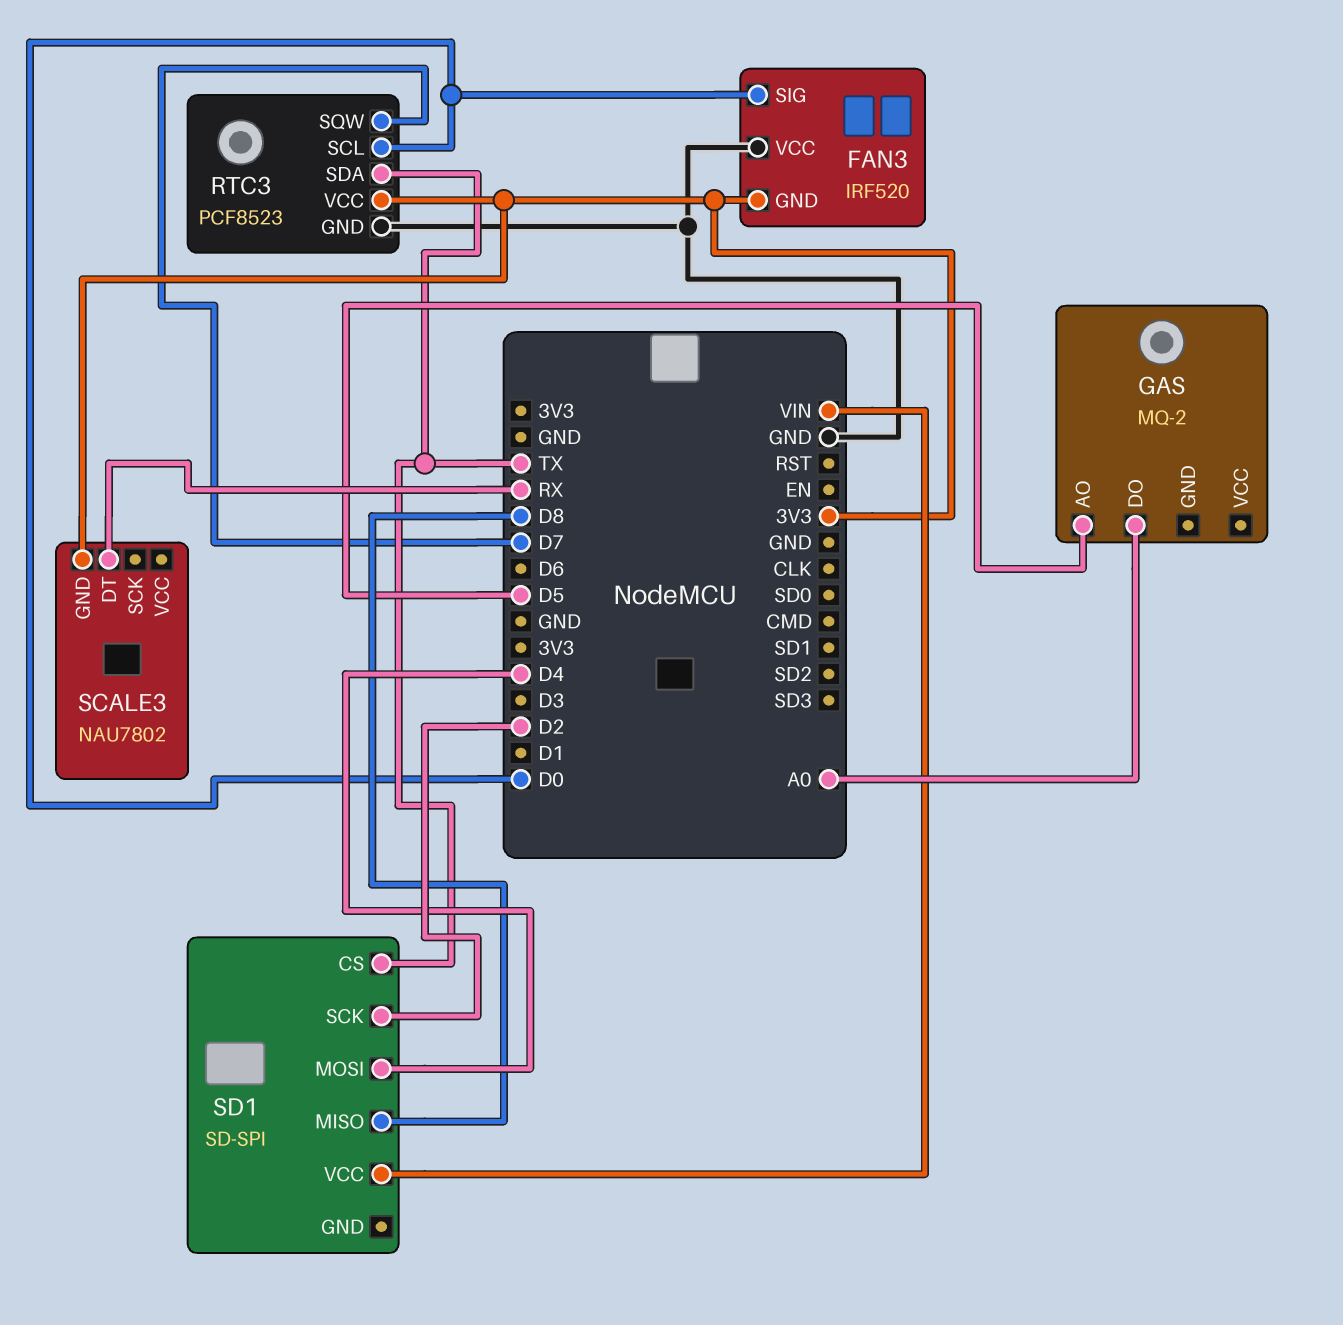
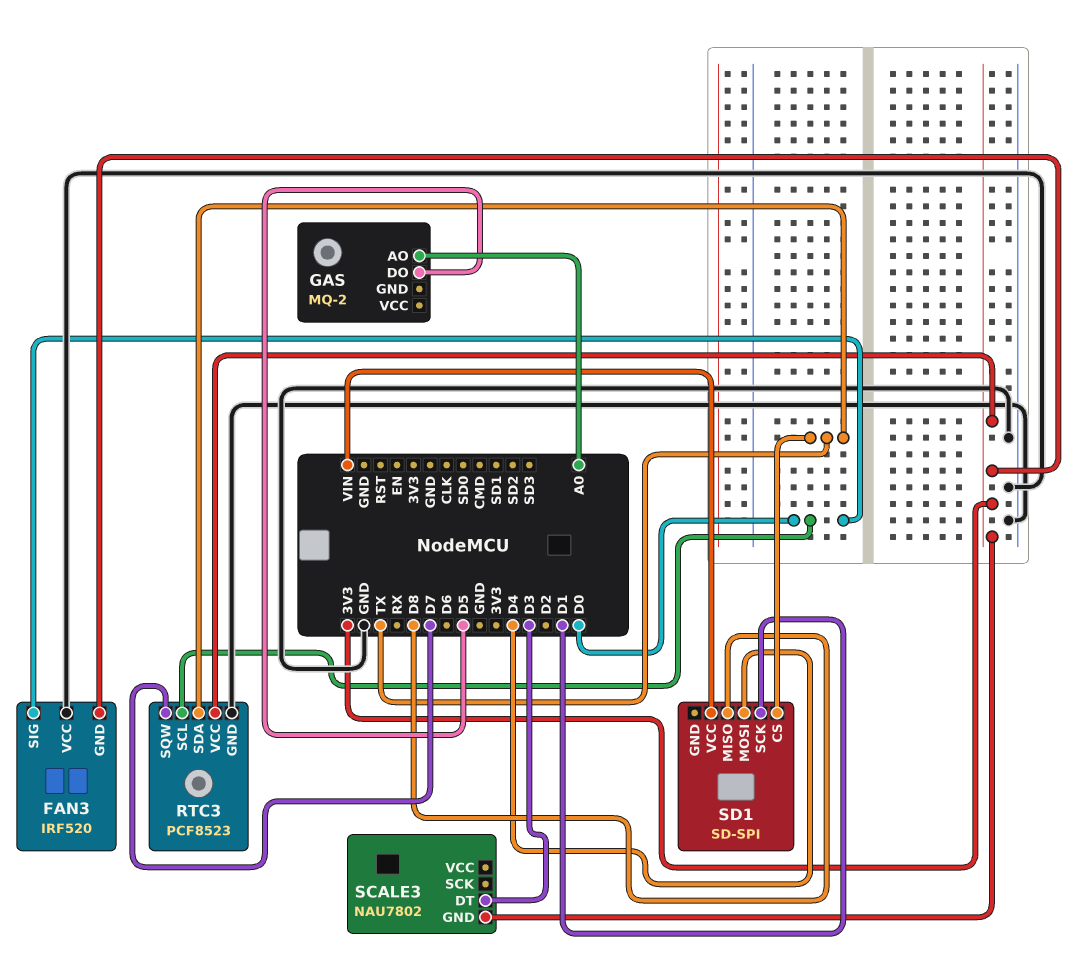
GAS pin AO: D5 -> A0
GAS pin DO: A0 -> D5
SCALE3 pin DT: RX -> D3
SD1 pin SCK: D2 -> D1

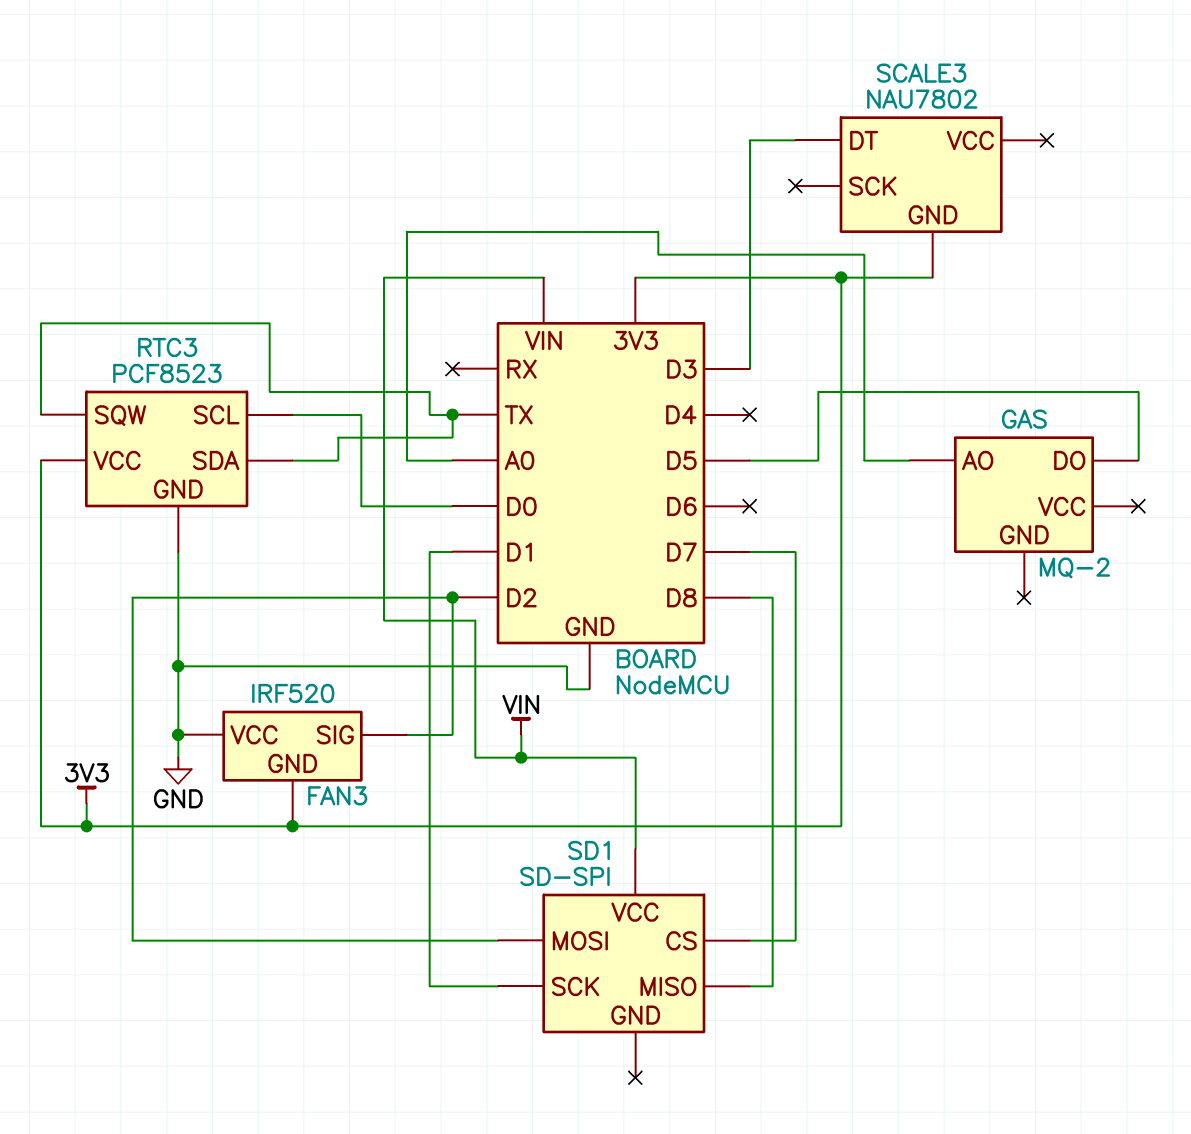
FAN3 pin SIG: D0 -> D2
RTC3 pin SQW: D7 -> TX
SD1 pin CS: TX -> D7
SD1 pin MOSI: D4 -> D2

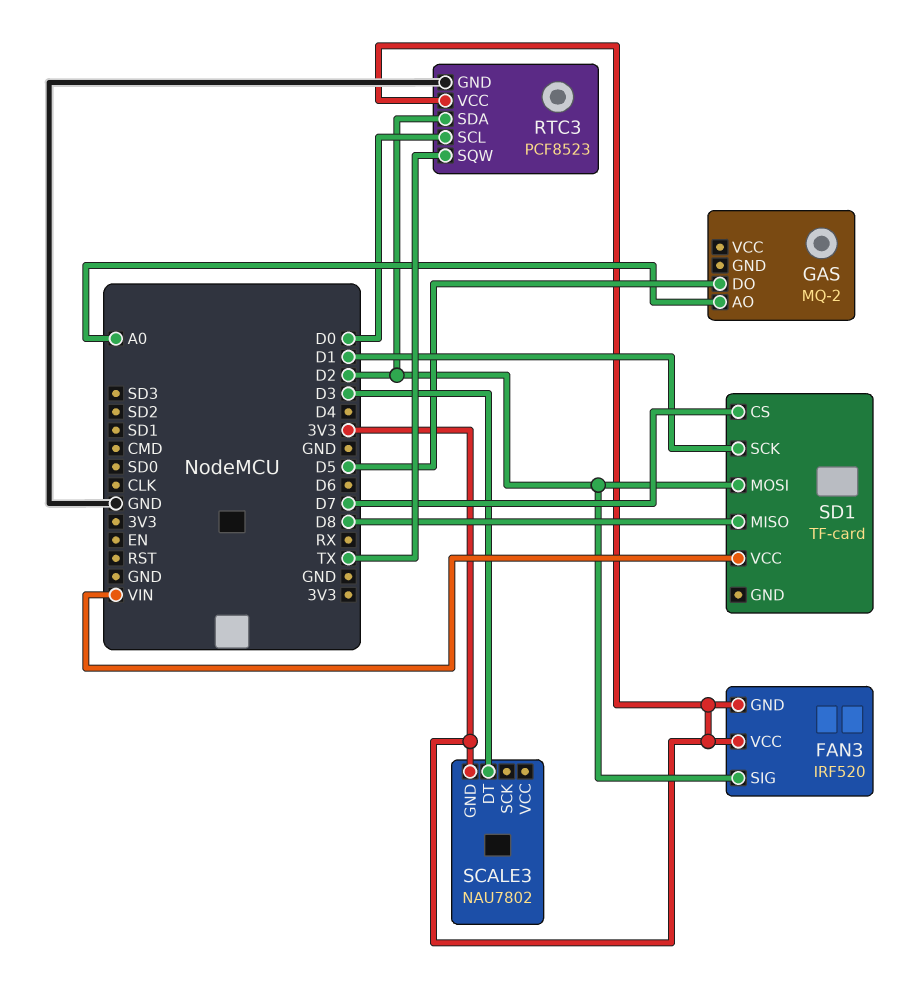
FAN3 pin VCC: GND -> 3V3
RTC3 pin SDA: TX -> D2
SD1: SD-SPI -> TF-card

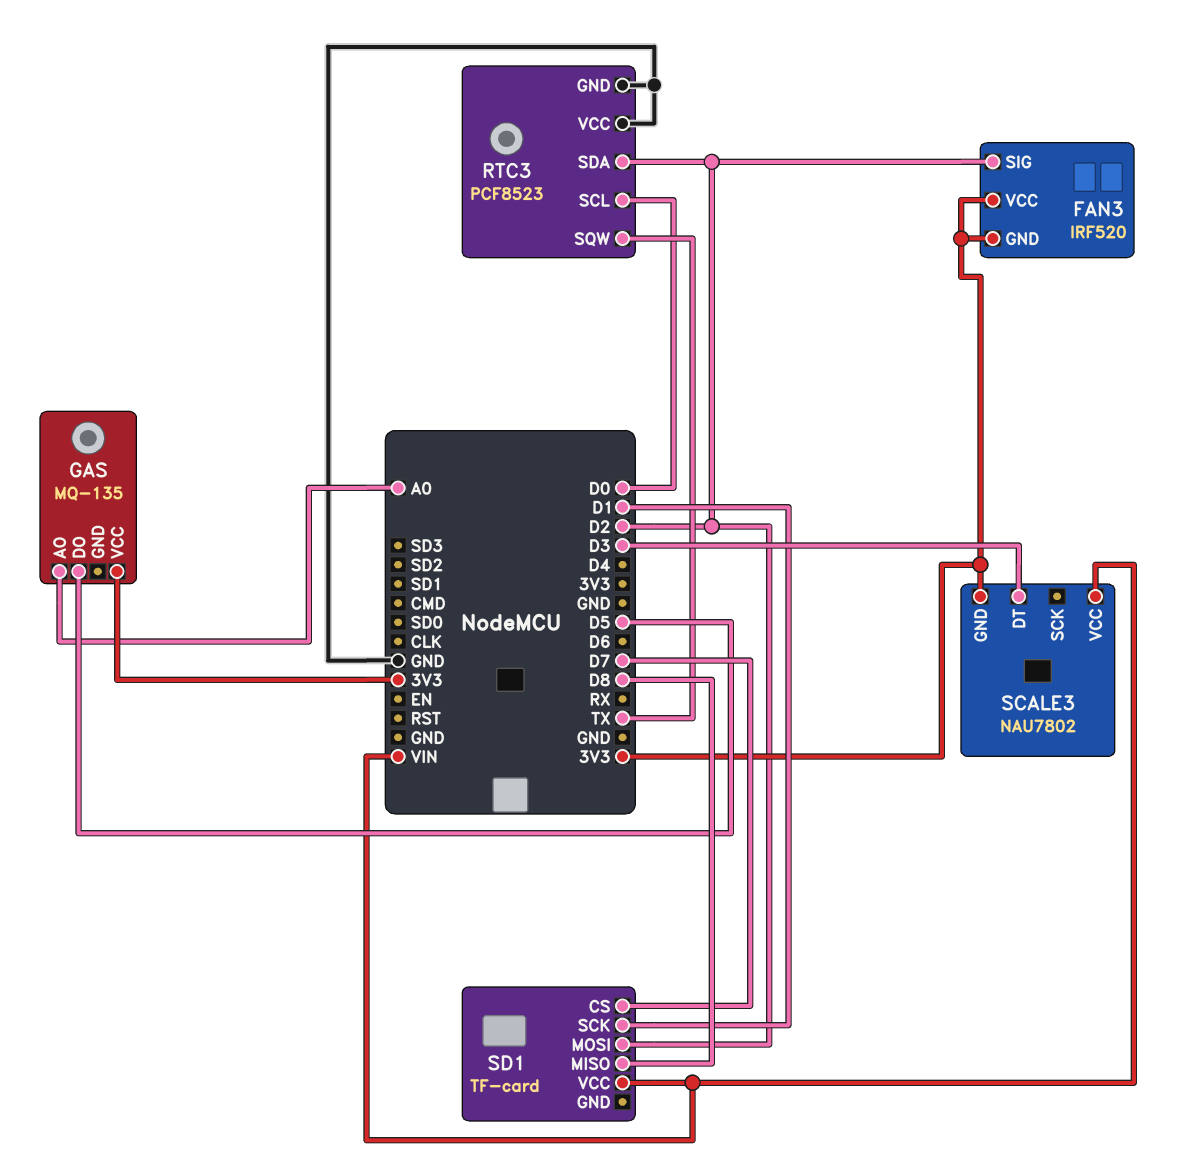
GAS: MQ-2 -> MQ-135
GAS pin VCC: none -> 3V3
RTC3 pin VCC: 3V3 -> GND
SCALE3 pin VCC: none -> VIN

